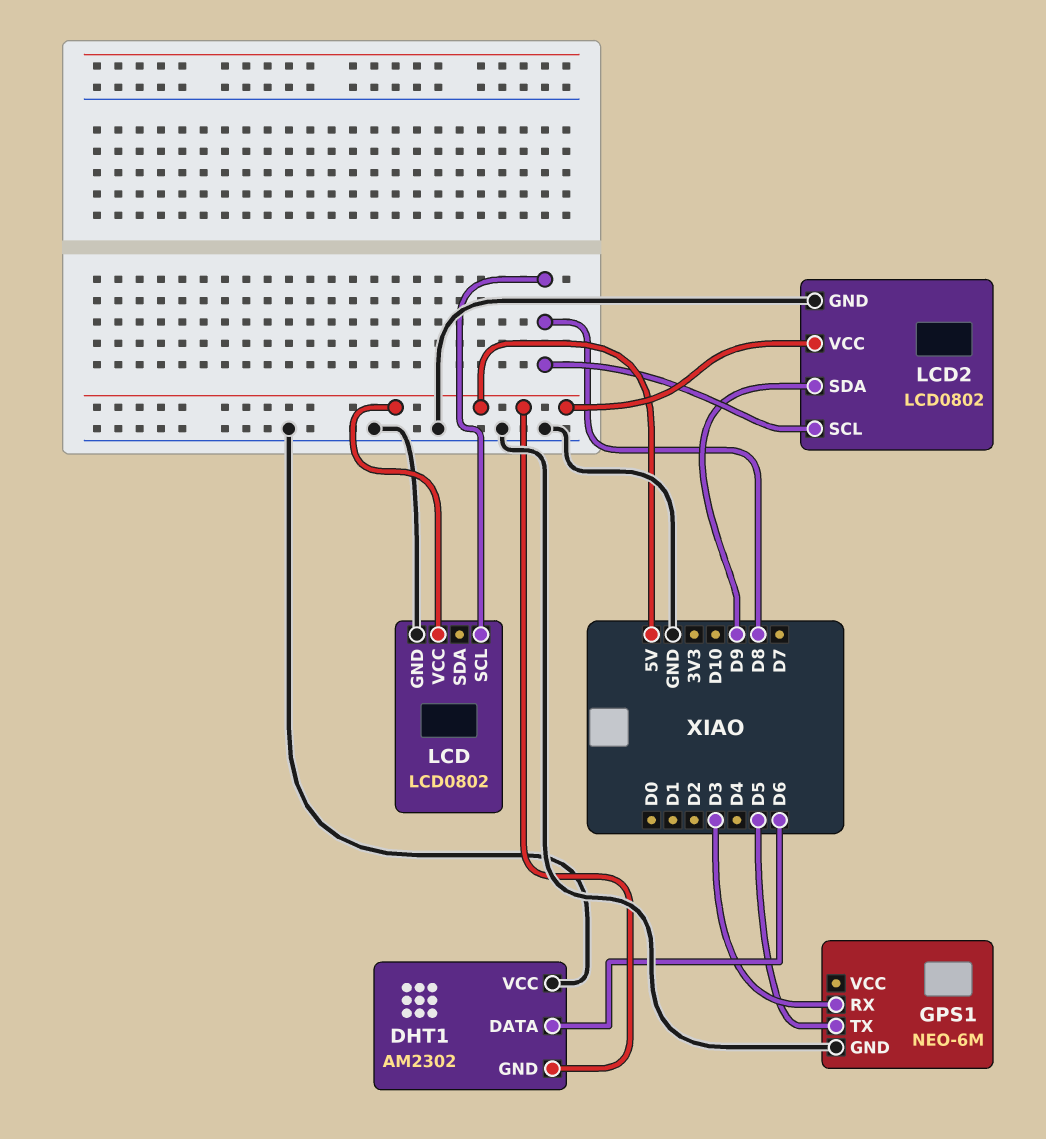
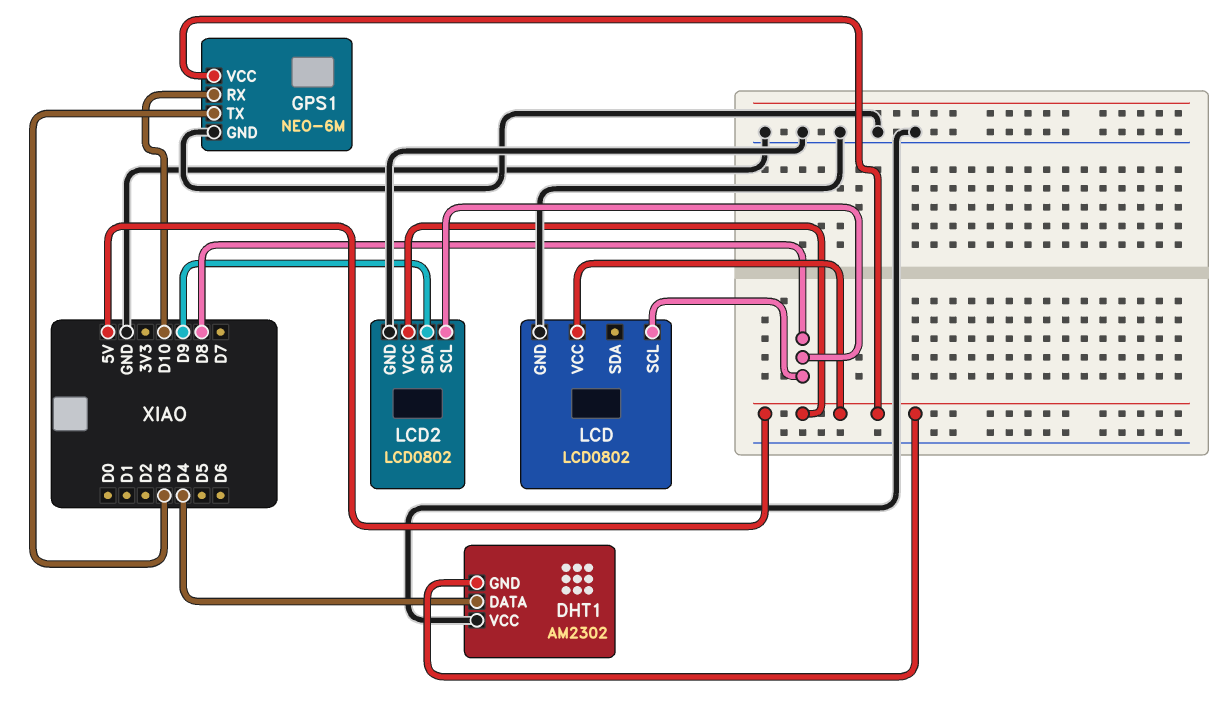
DHT1 pin DATA: D6 -> D4
GPS1 pin RX: D3 -> D10
GPS1 pin TX: D5 -> D3
GPS1 pin VCC: none -> 5V

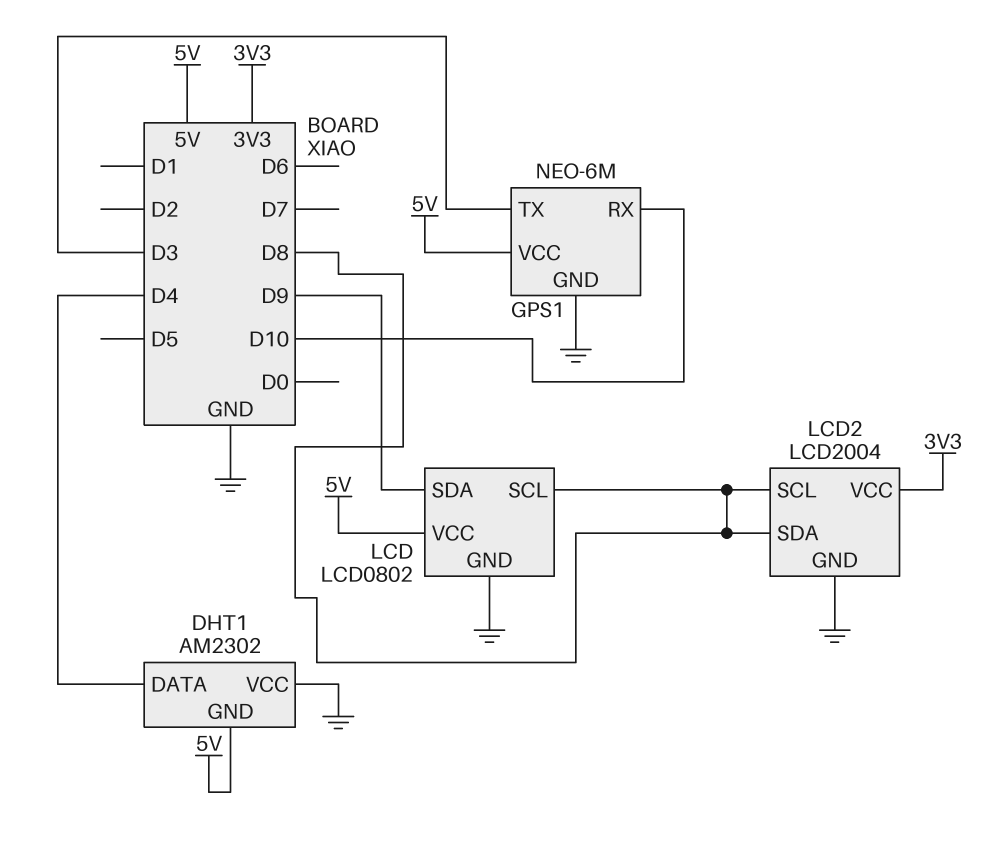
LCD pin SDA: none -> D9
LCD2: LCD0802 -> LCD2004
LCD2 pin SDA: D9 -> D8
LCD2 pin VCC: 5V -> 3V3

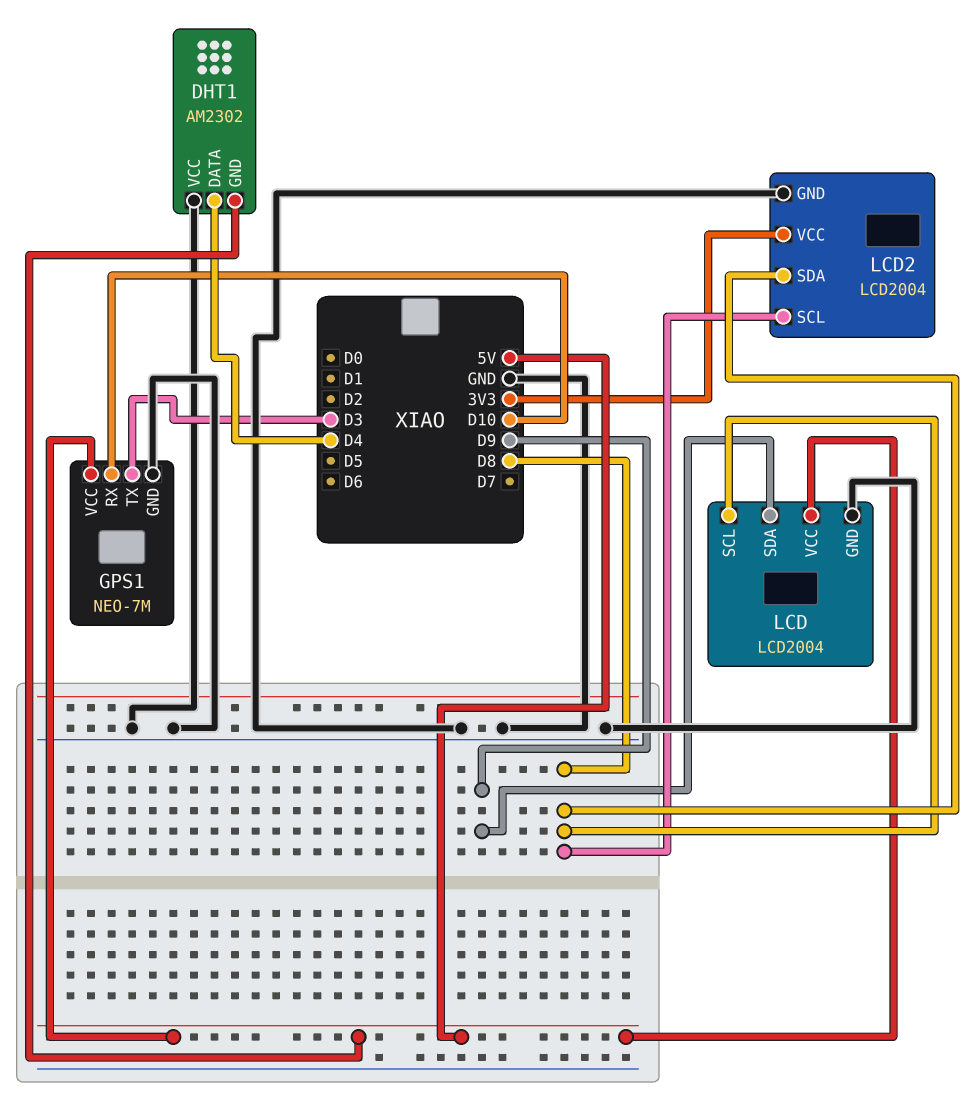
GPS1: NEO-6M -> NEO-7M
LCD: LCD0802 -> LCD2004

